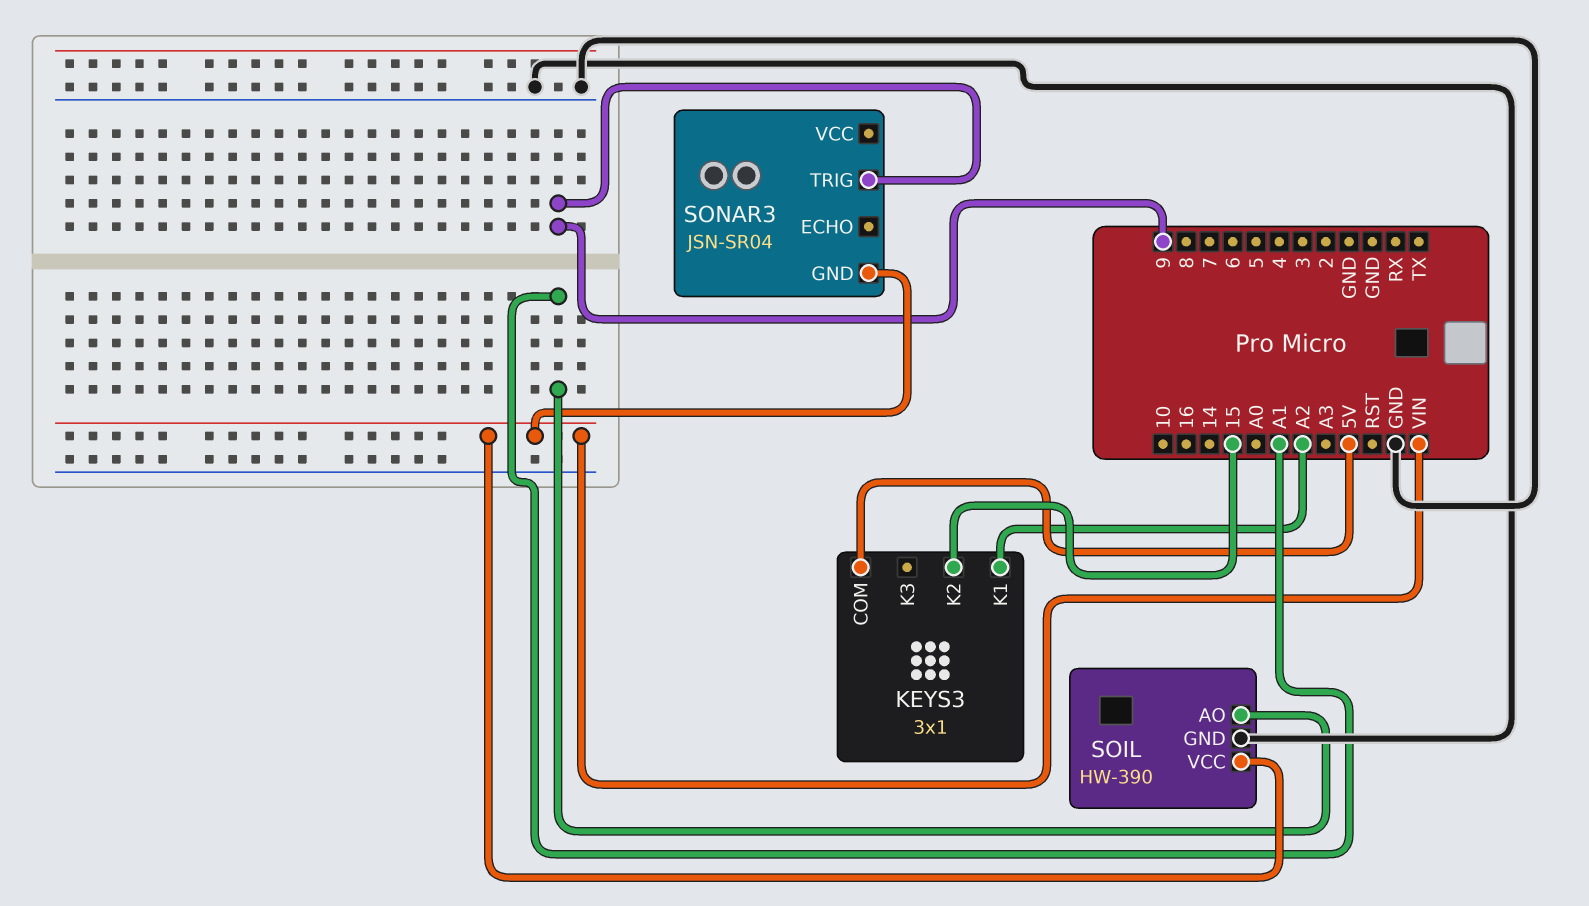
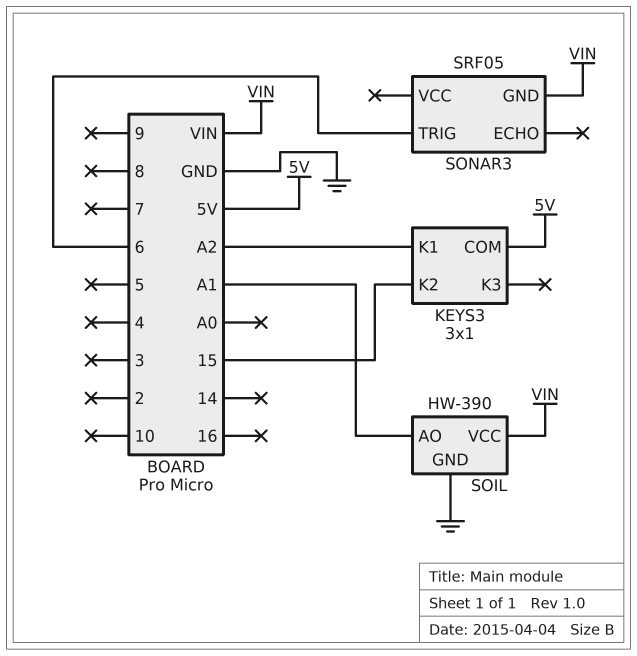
SONAR3: JSN-SR04 -> SRF05
SONAR3 pin TRIG: 9 -> 6

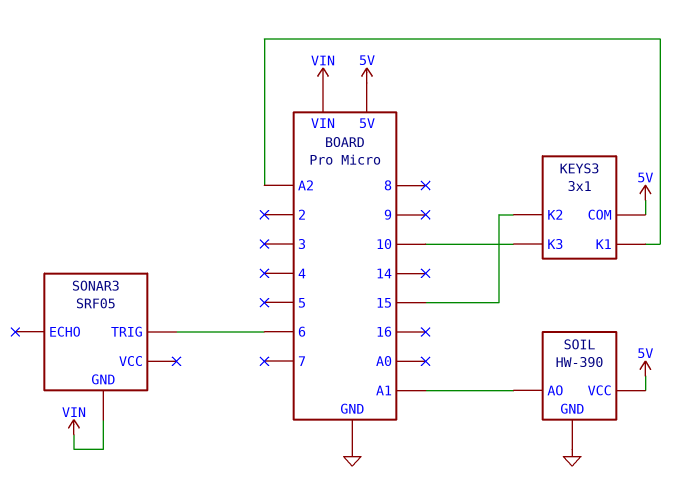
KEYS3 pin K3: none -> 10
SOIL pin VCC: VIN -> 5V

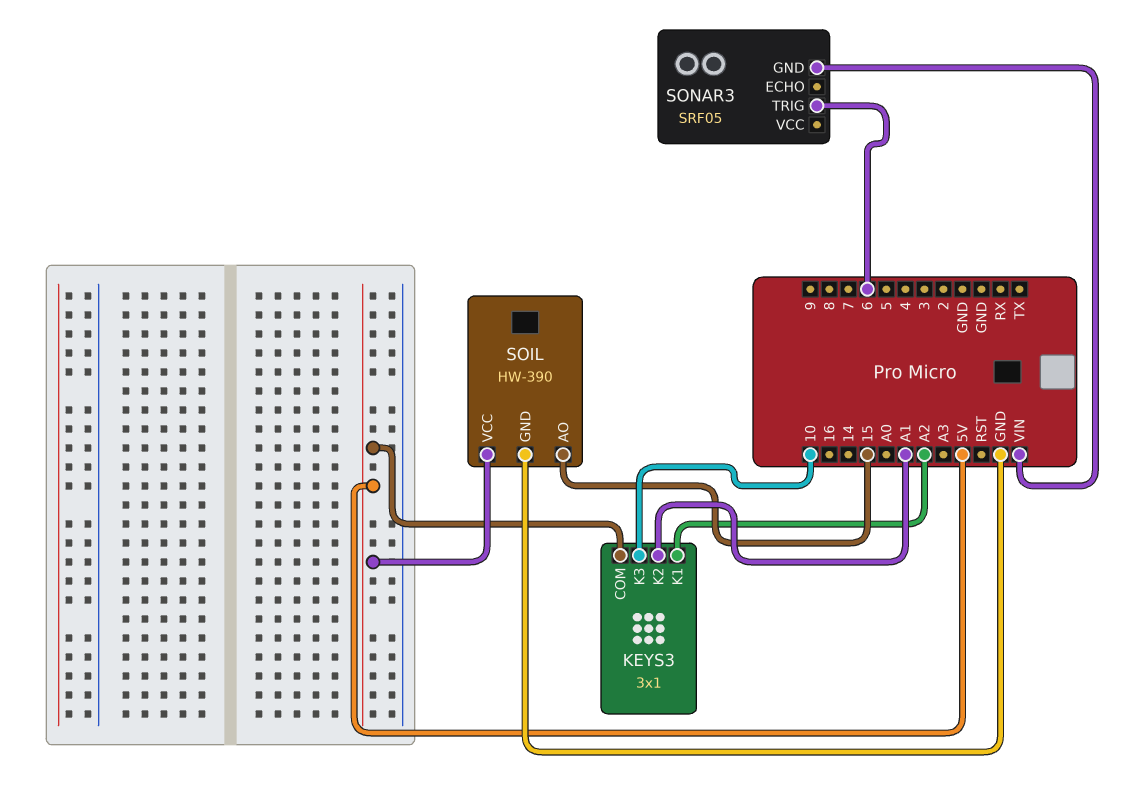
KEYS3 pin K2: 15 -> A1
SOIL pin AO: A1 -> 15

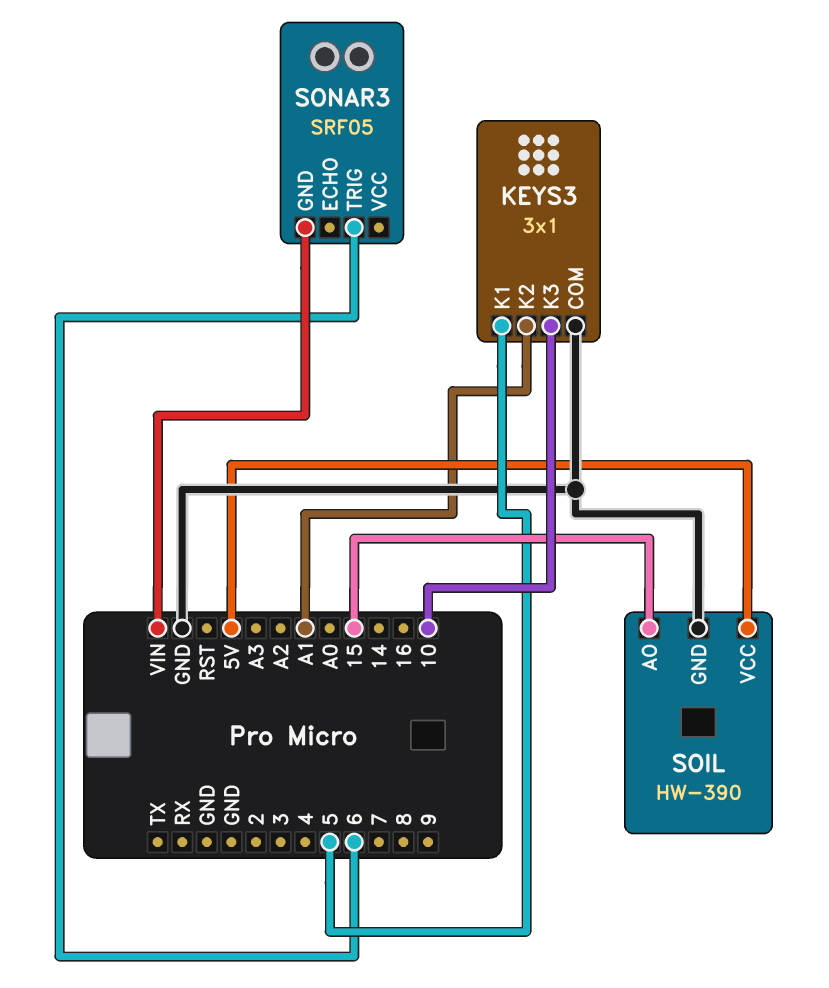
KEYS3 pin COM: 5V -> GND
KEYS3 pin K1: A2 -> 5

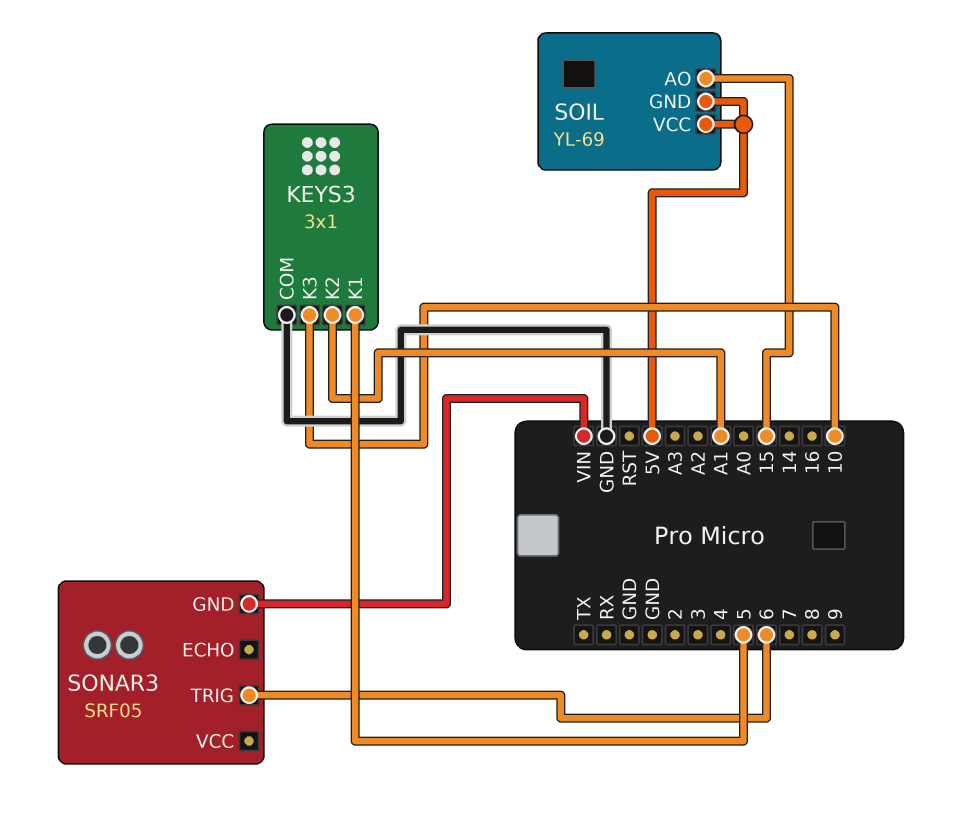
SOIL: HW-390 -> YL-69
SOIL pin GND: GND -> 5V

